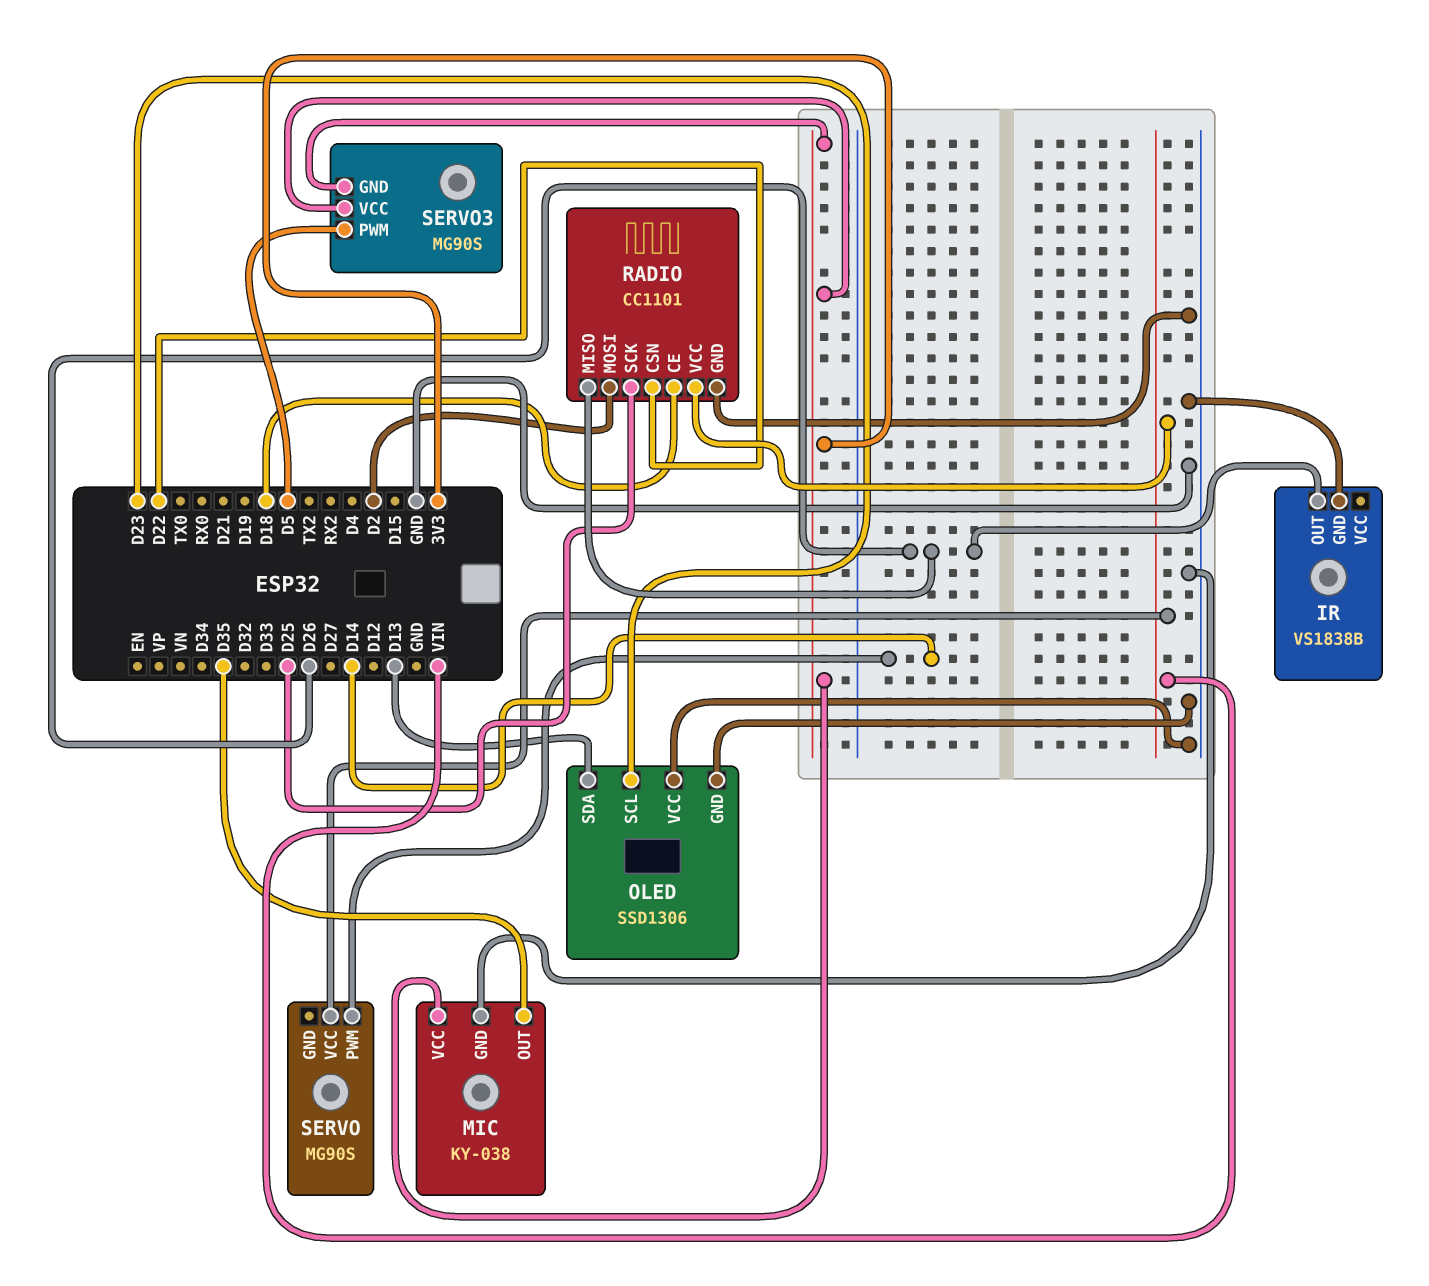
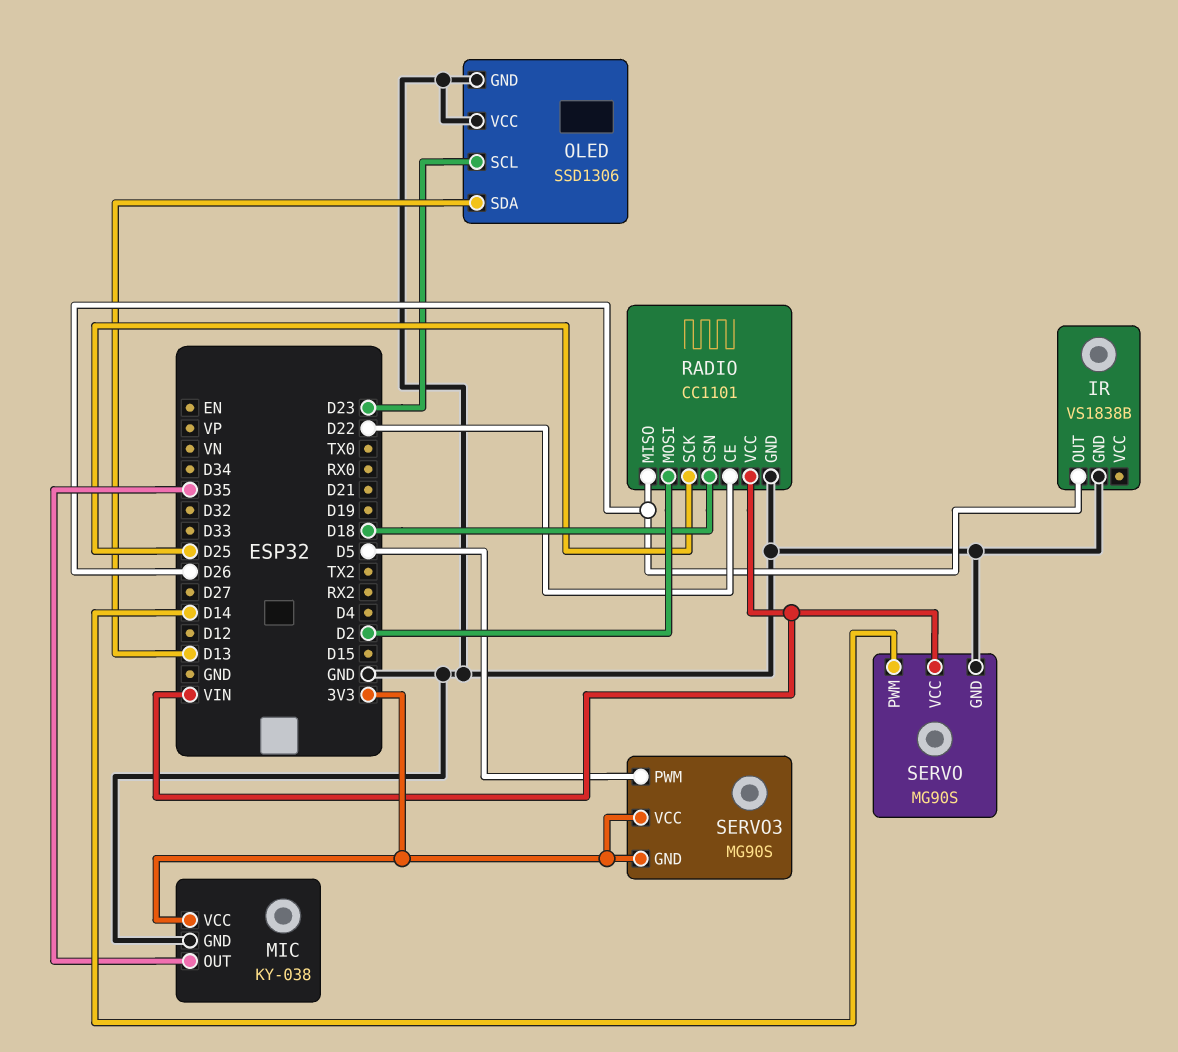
RADIO pin CE: D18 -> D22
RADIO pin CSN: D22 -> D18
SERVO pin GND: none -> GND

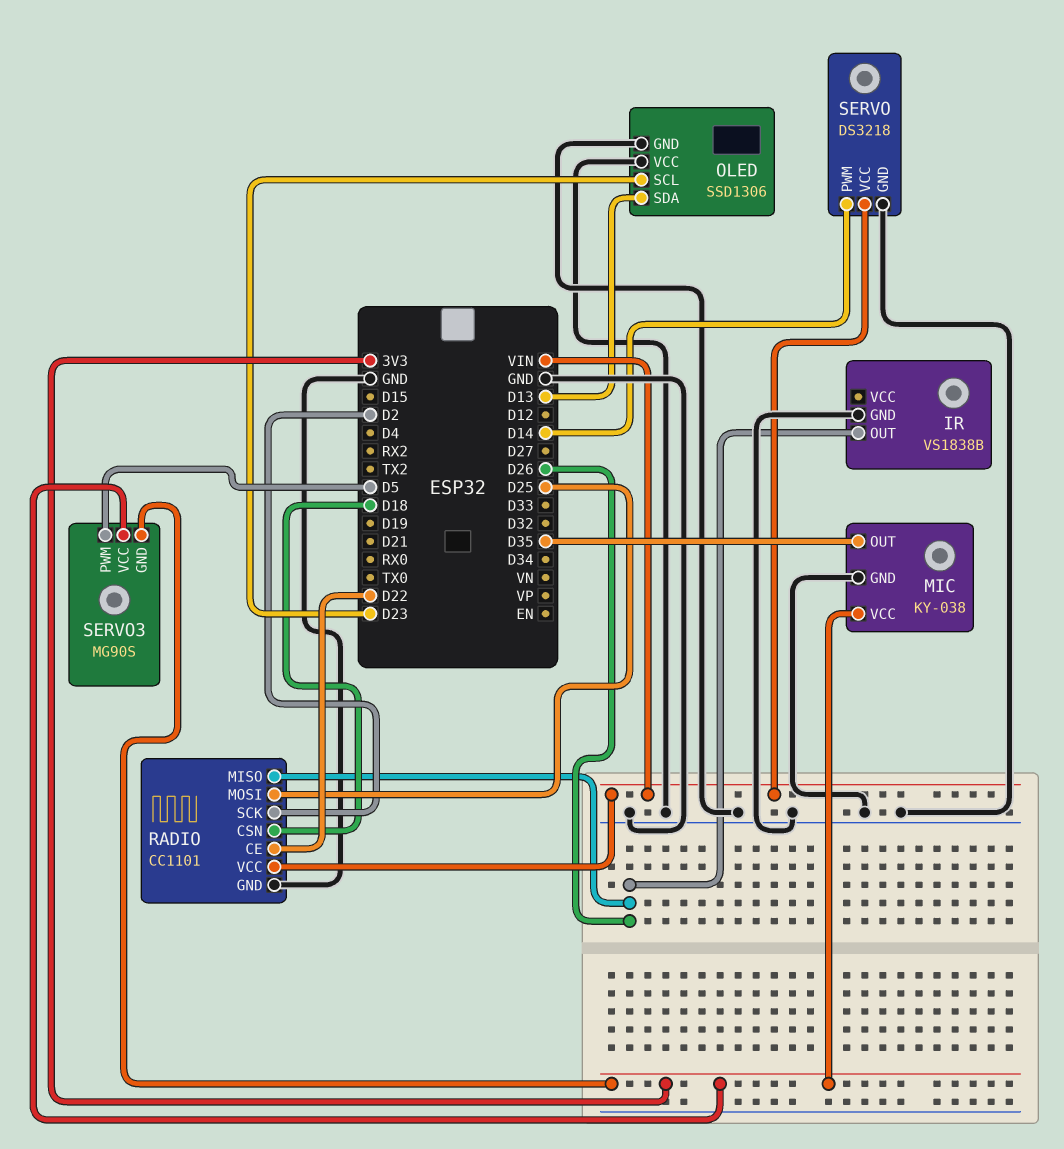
RADIO pin MOSI: D2 -> D25
RADIO pin SCK: D25 -> D2
SERVO: MG90S -> DS3218

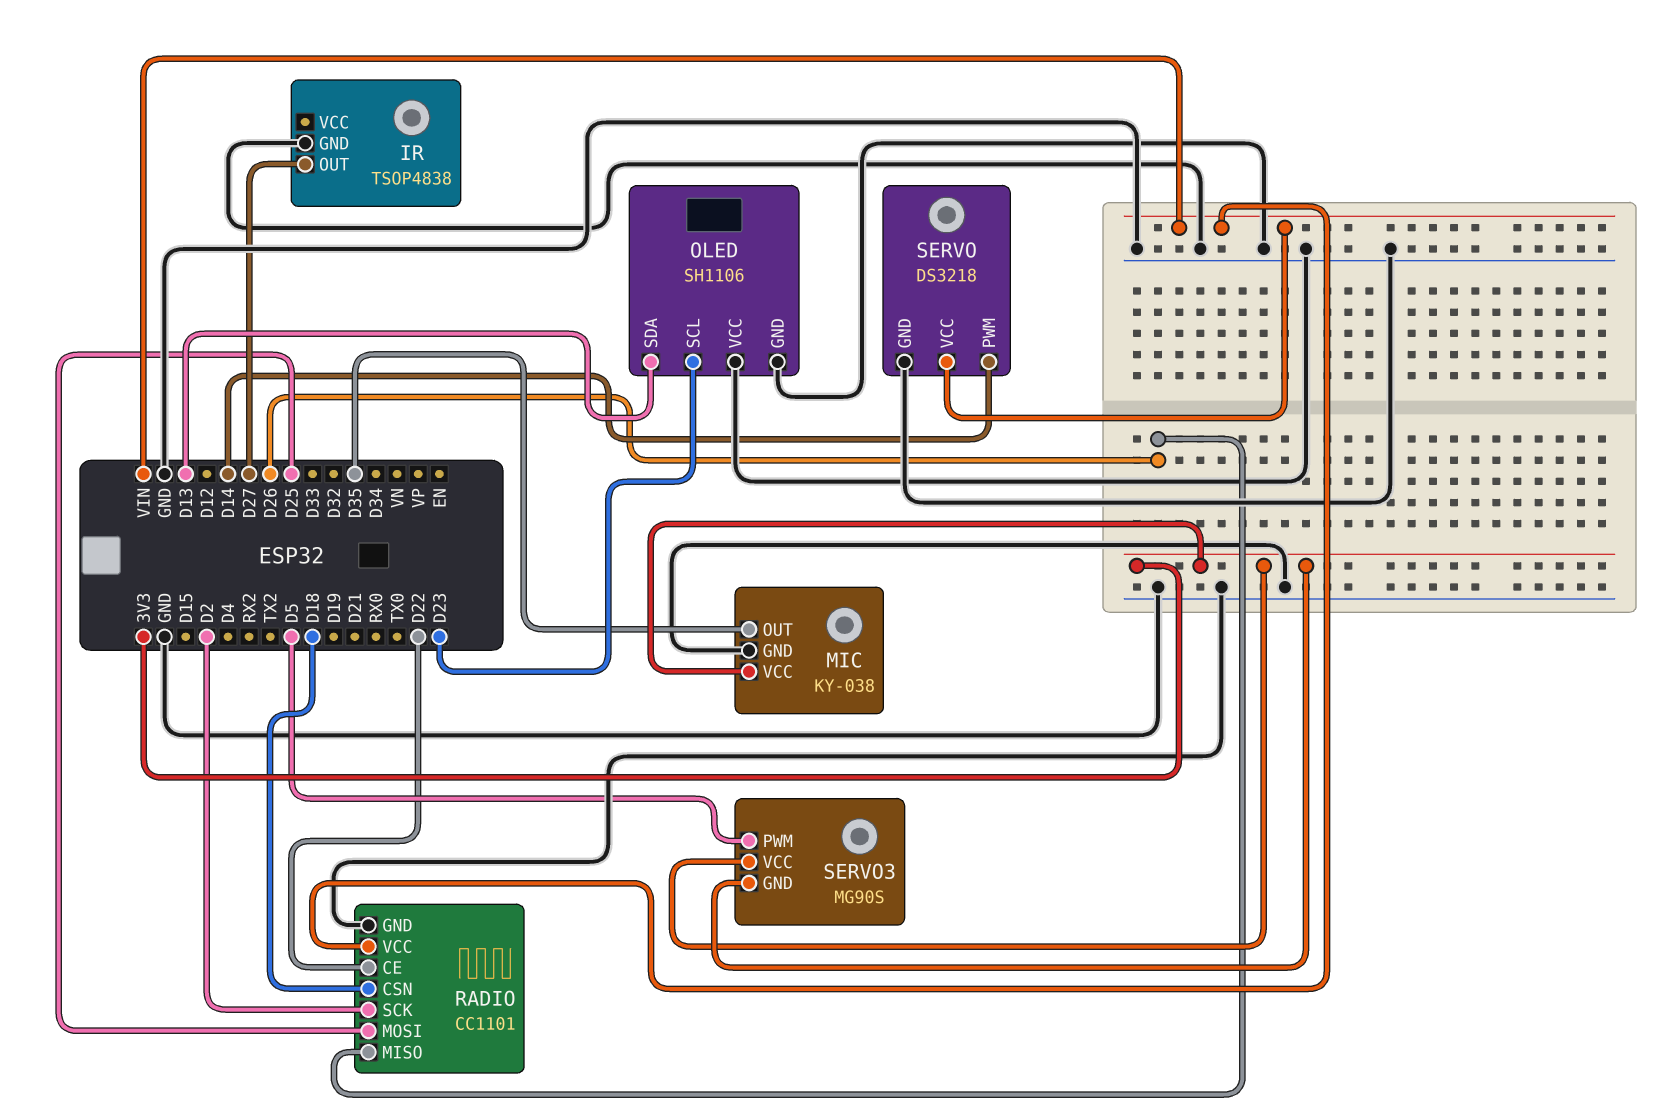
IR: VS1838B -> TSOP4838
IR pin OUT: D26 -> D27
OLED: SSD1306 -> SH1106

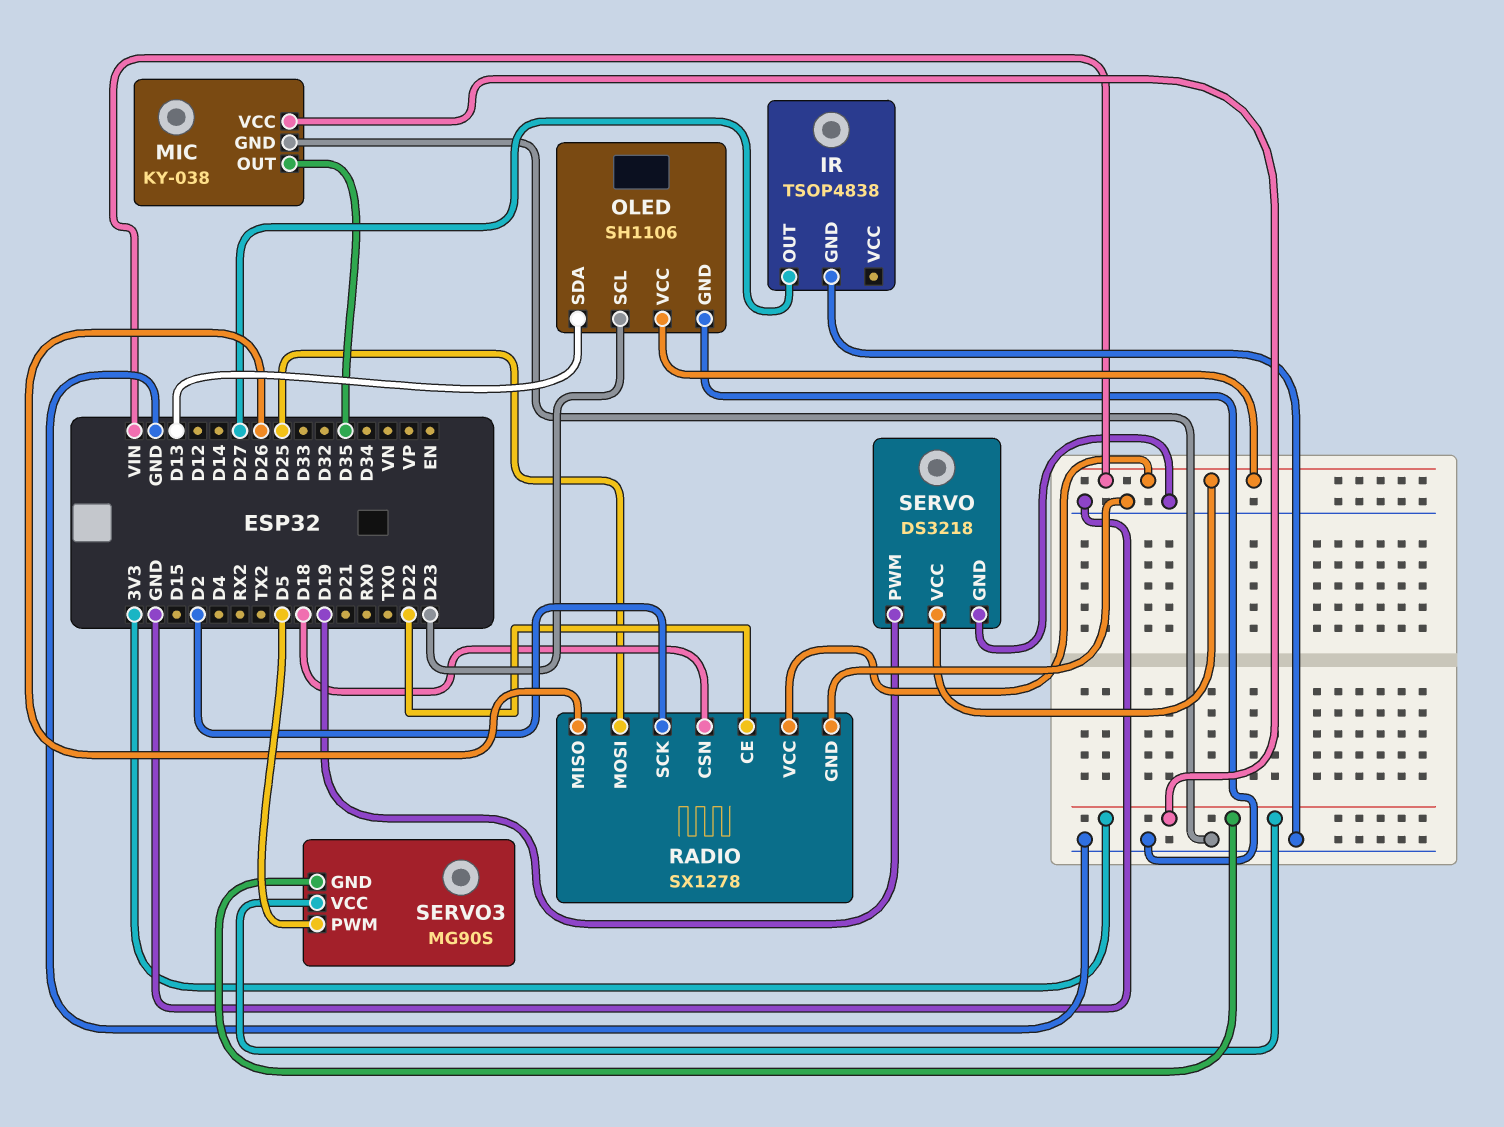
OLED pin VCC: GND -> VIN
RADIO: CC1101 -> SX1278
SERVO pin PWM: D14 -> D19

